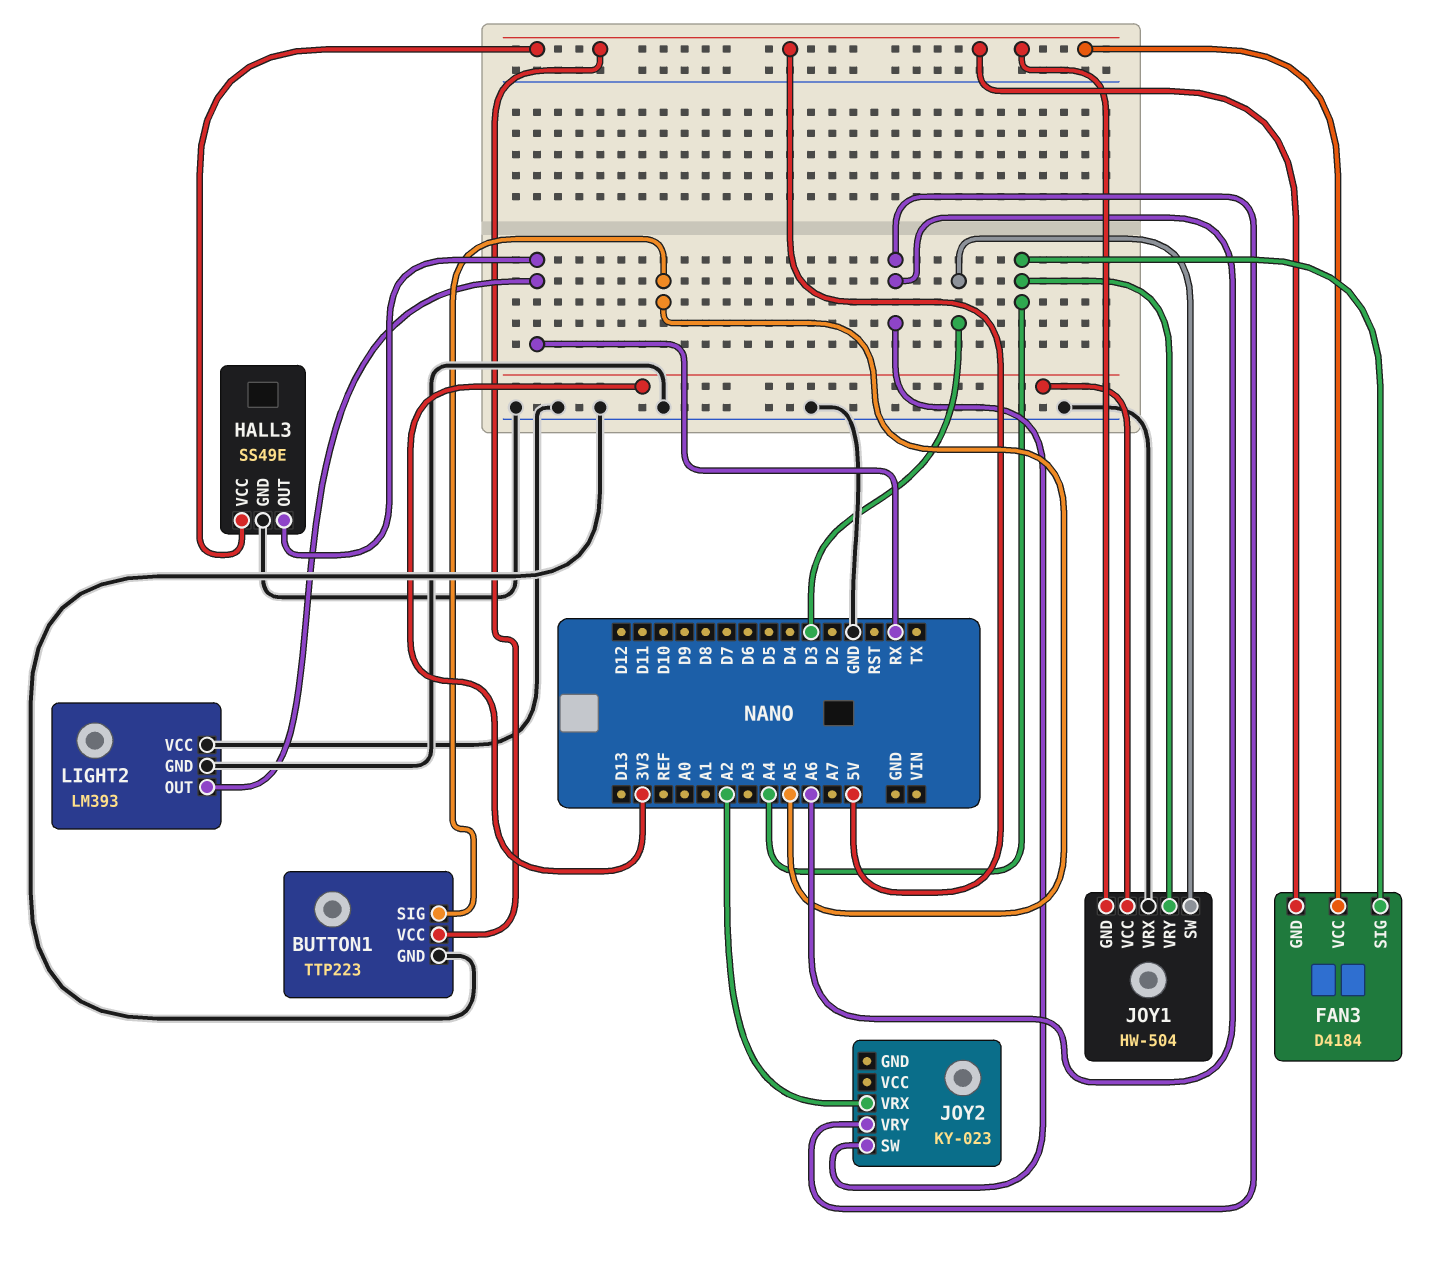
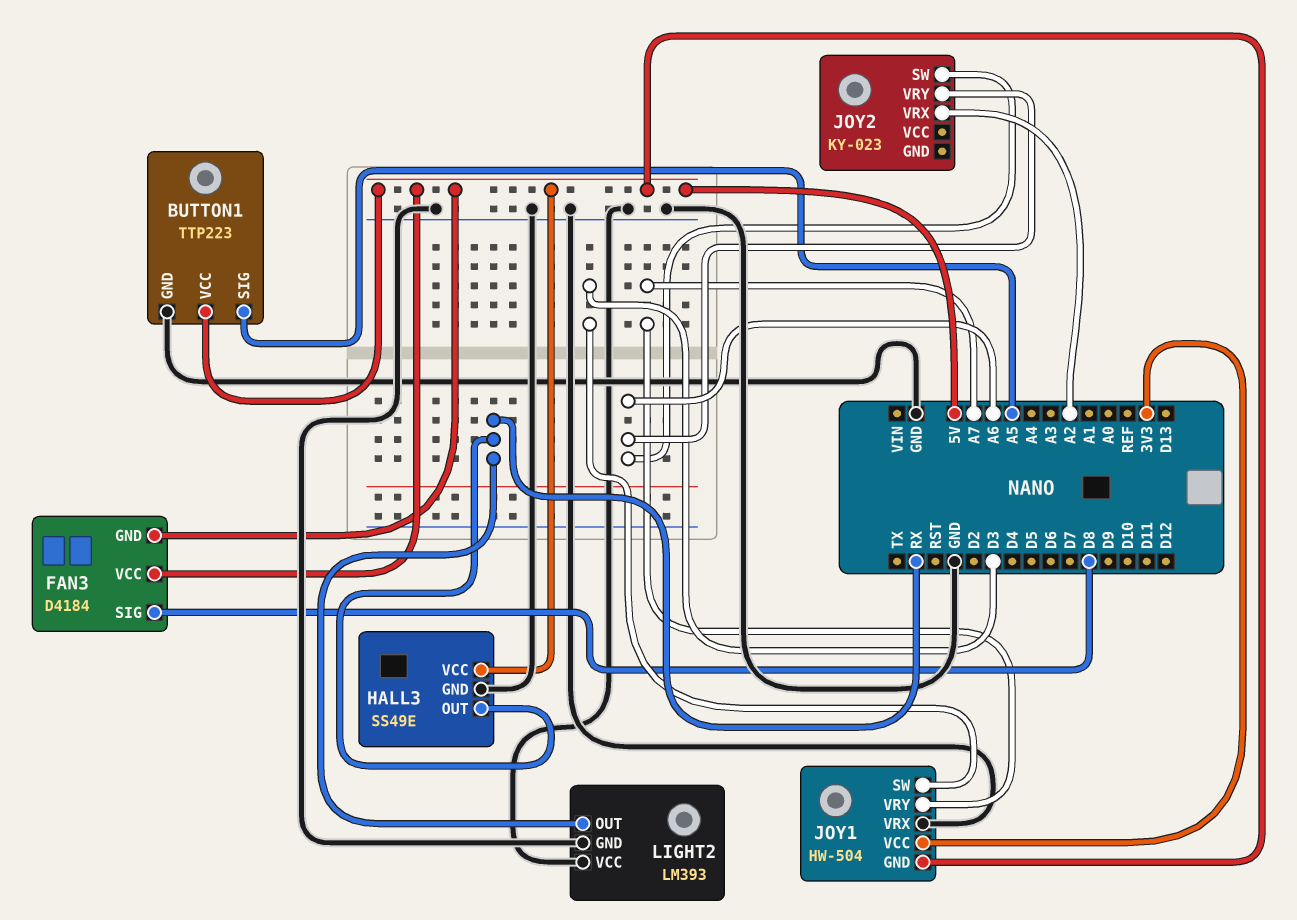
FAN3 pin SIG: A4 -> D8
JOY1 pin VRY: A4 -> A7

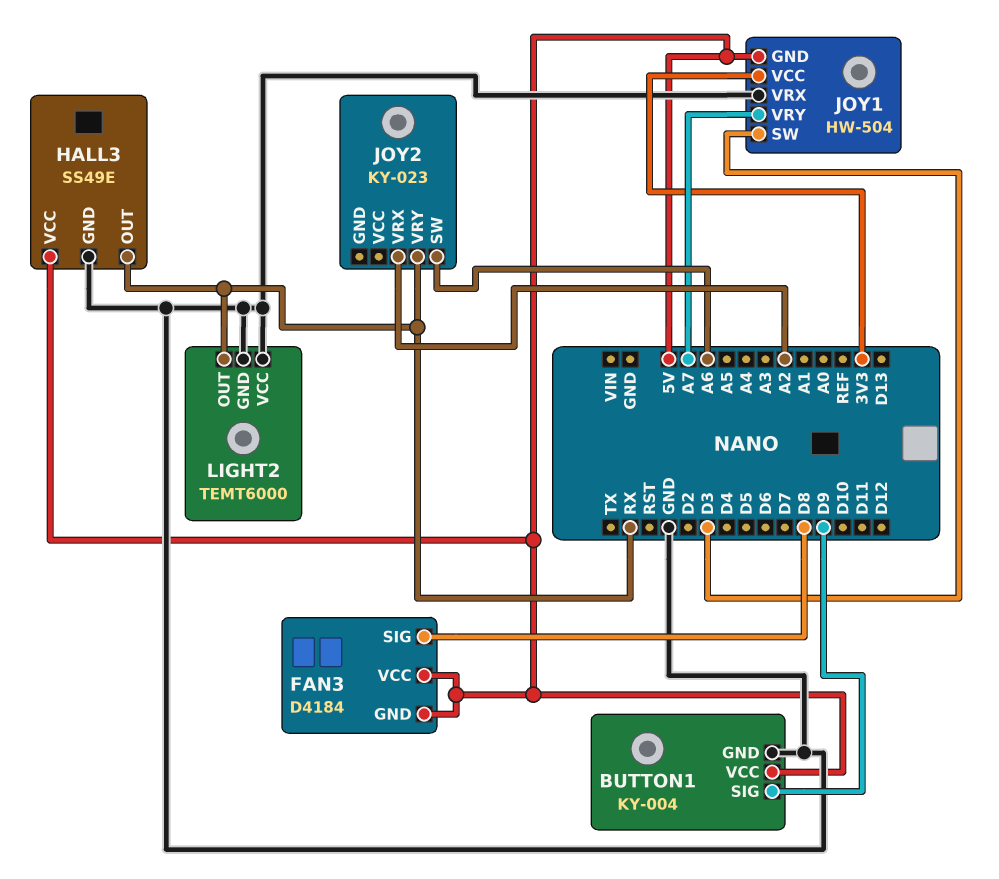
BUTTON1: TTP223 -> KY-004
BUTTON1 pin SIG: A5 -> D9
JOY2 pin VRY: A6 -> RX
LIGHT2: LM393 -> TEMT6000

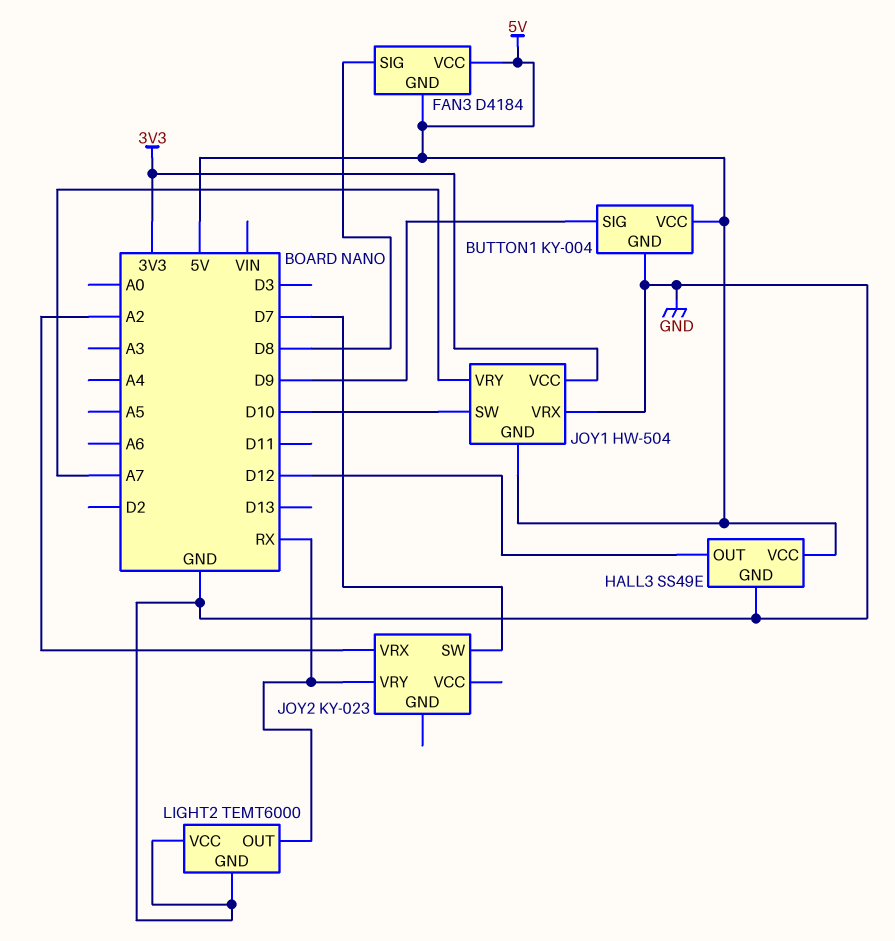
HALL3 pin OUT: RX -> D12
JOY1 pin SW: D3 -> D10
JOY2 pin SW: A6 -> D7

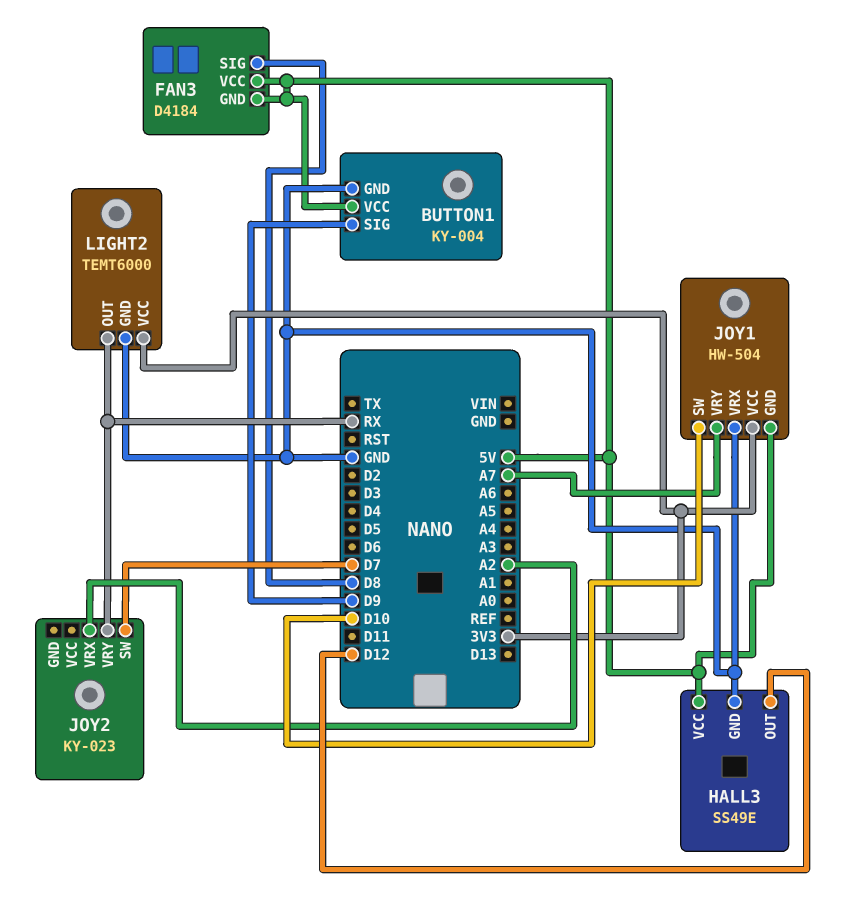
LIGHT2 pin VCC: GND -> 3V3

